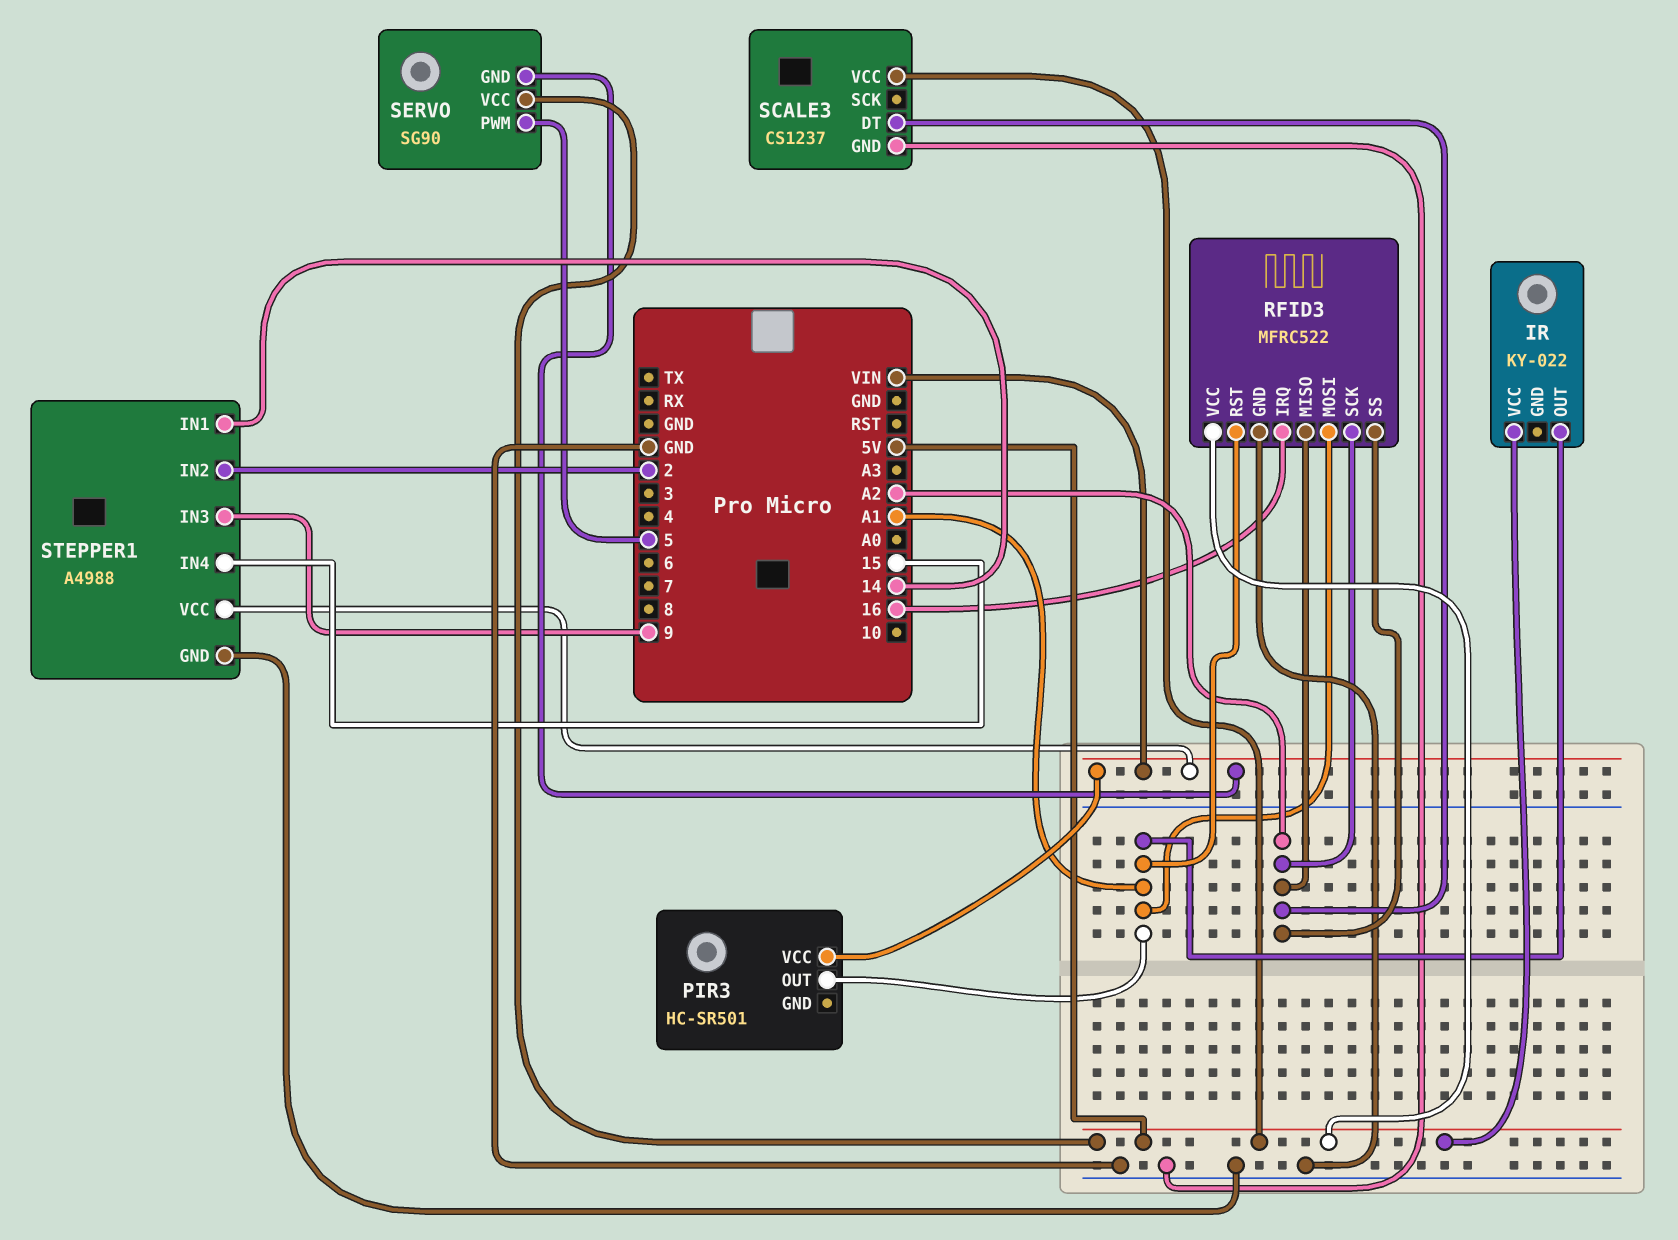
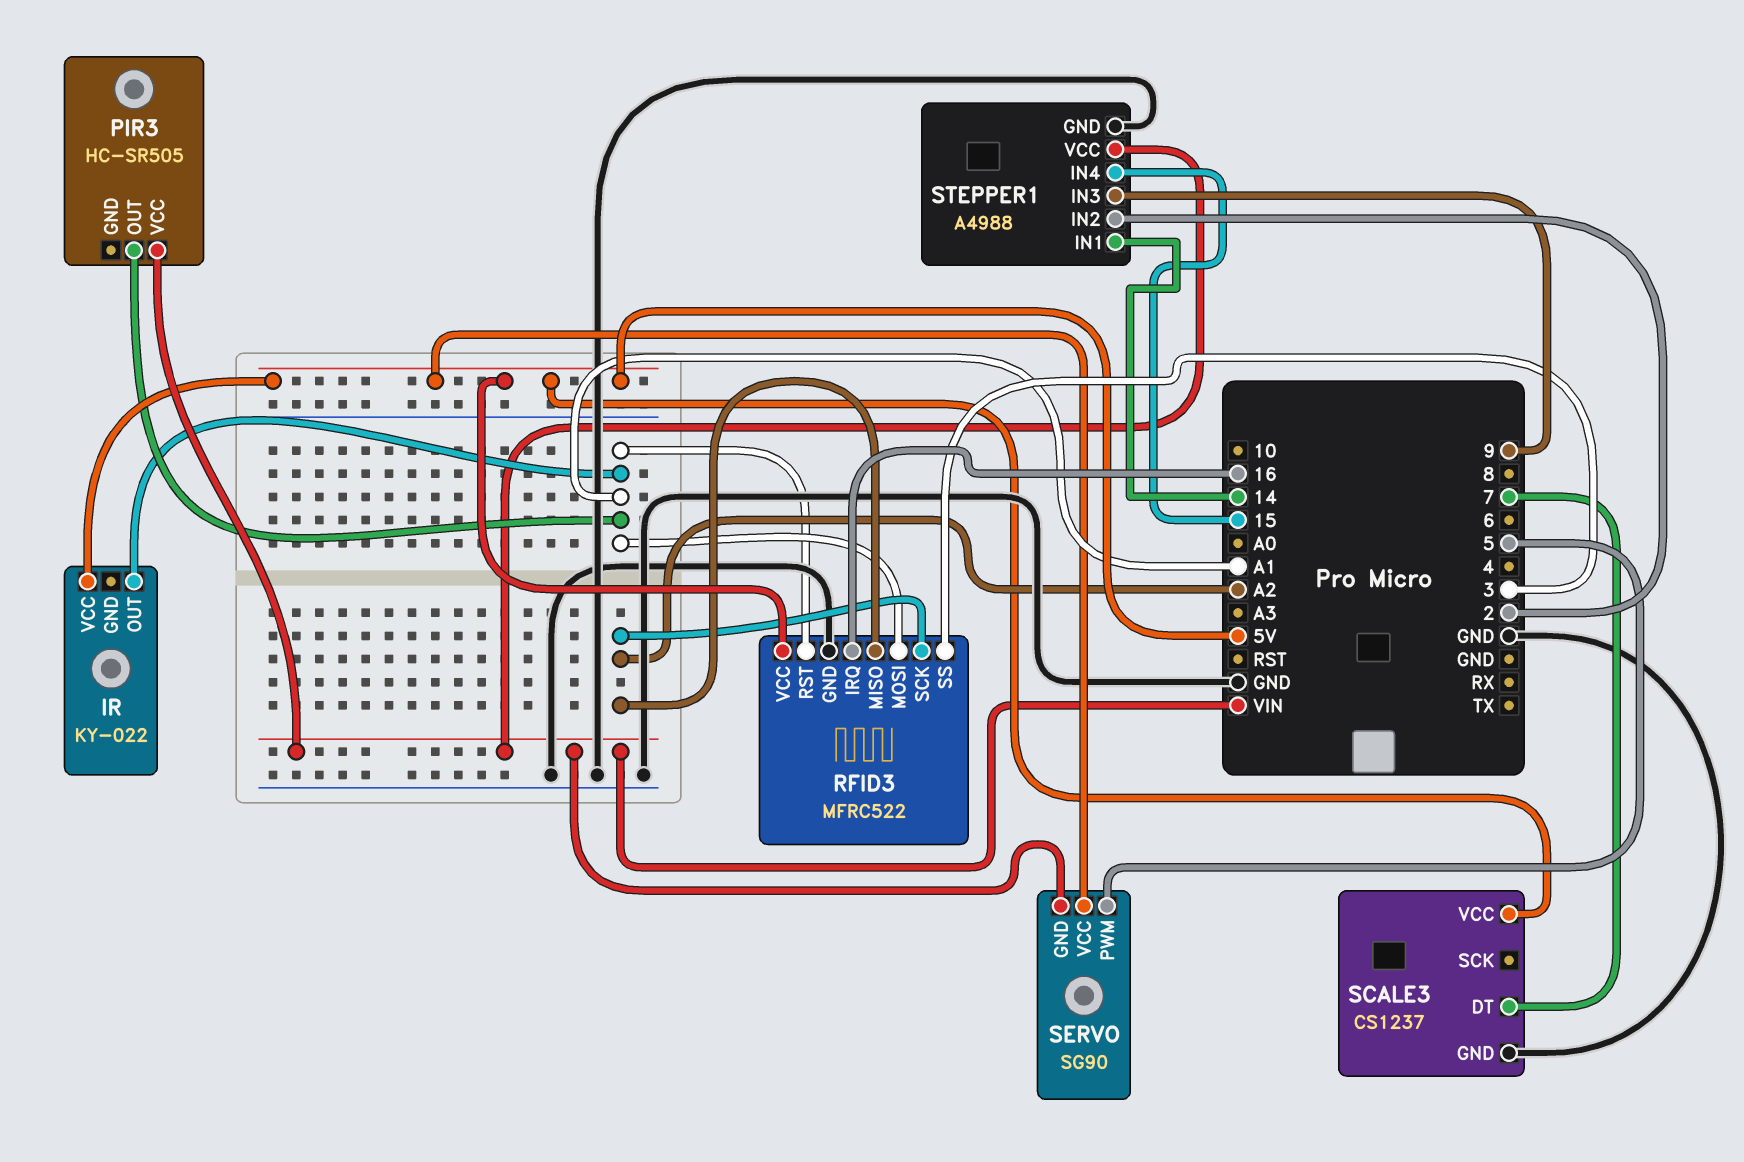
PIR3: HC-SR501 -> HC-SR505
RFID3 pin SS: A2 -> 3
SCALE3 pin DT: A2 -> 7

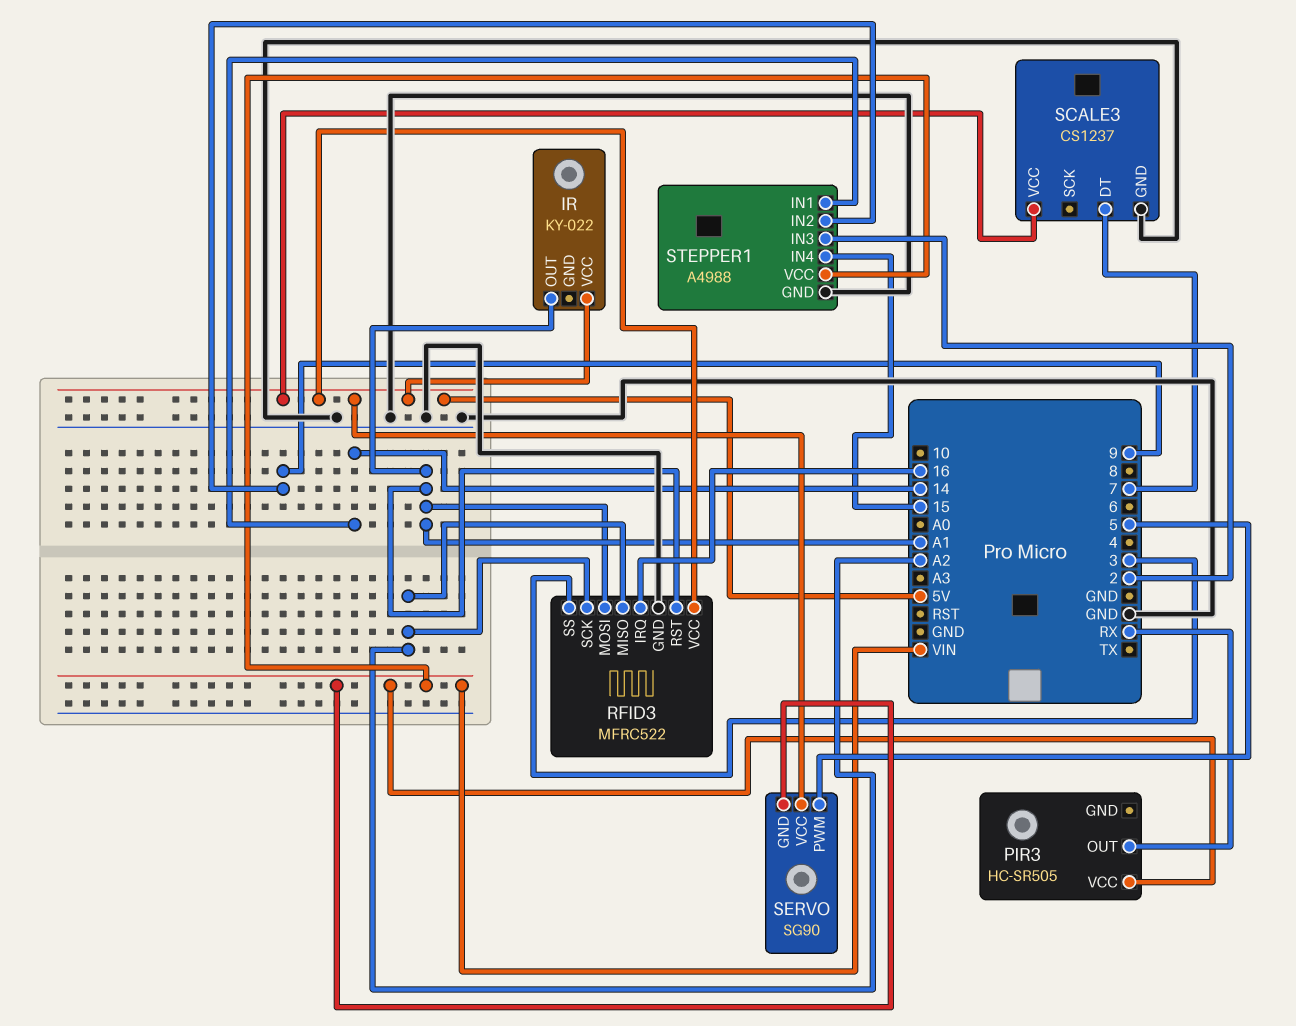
PIR3 pin OUT: A1 -> RX
STEPPER1 pin IN2: 2 -> 9
STEPPER1 pin IN3: 9 -> 2

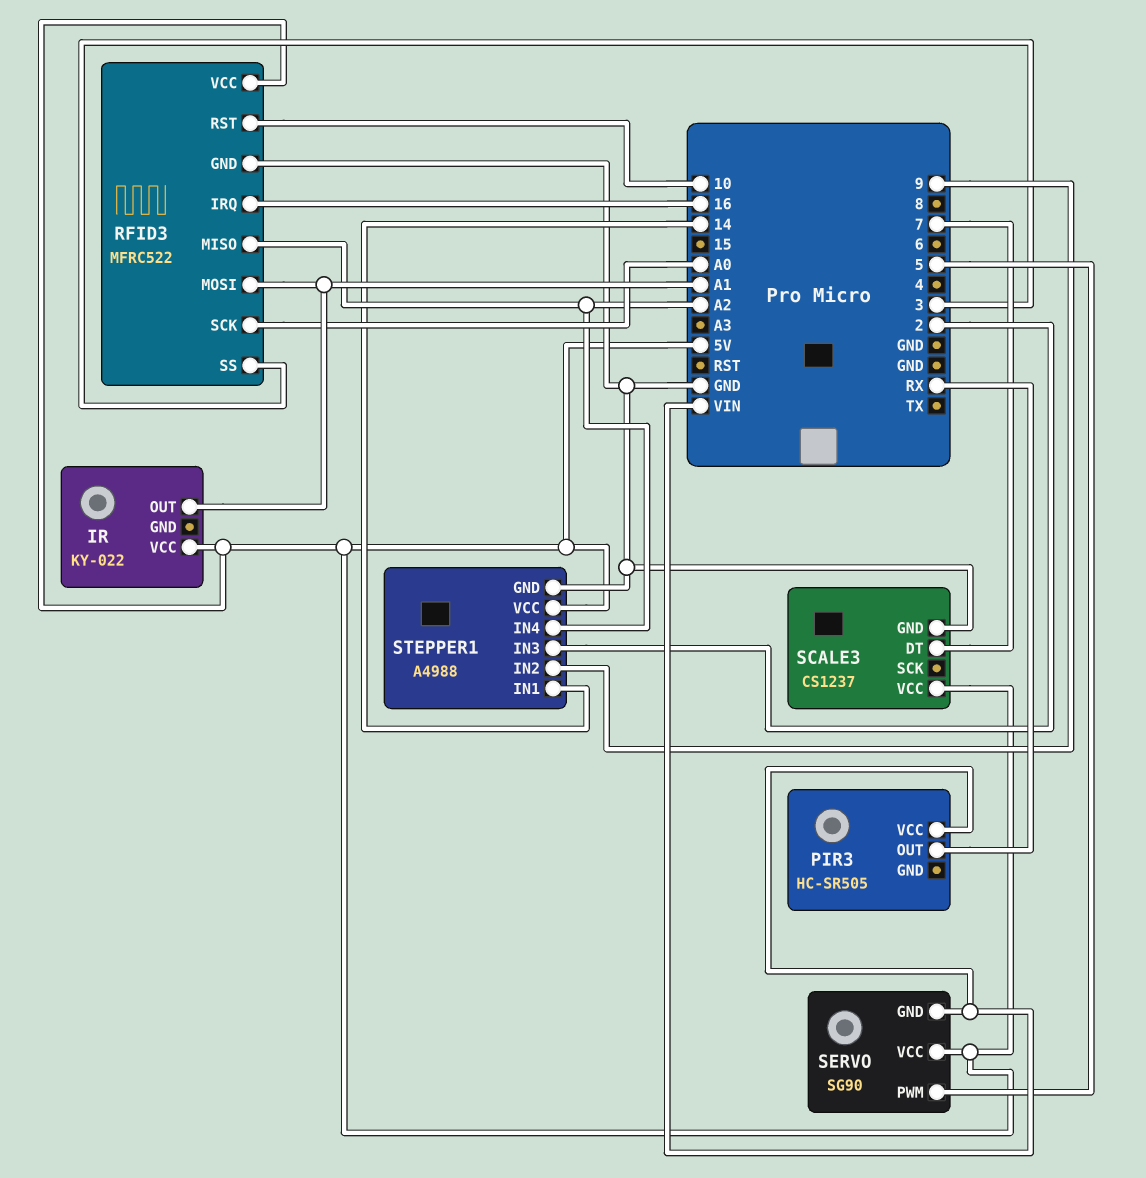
RFID3 pin RST: A1 -> 10
RFID3 pin SCK: A2 -> A0
STEPPER1 pin IN4: 15 -> A2
STEPPER1 pin VCC: VIN -> 5V

